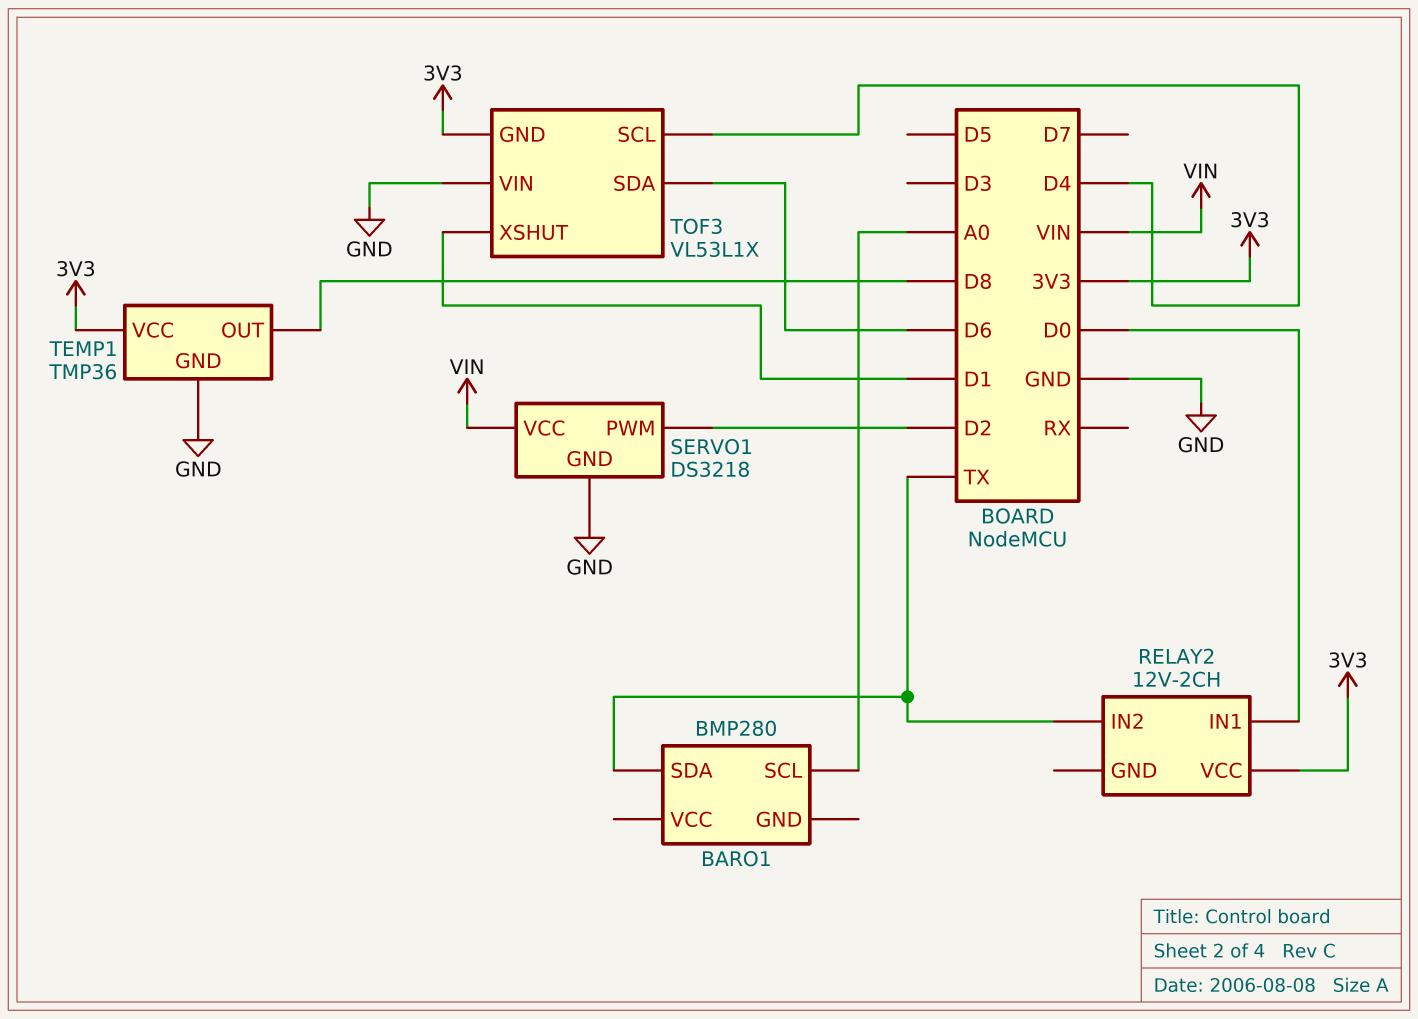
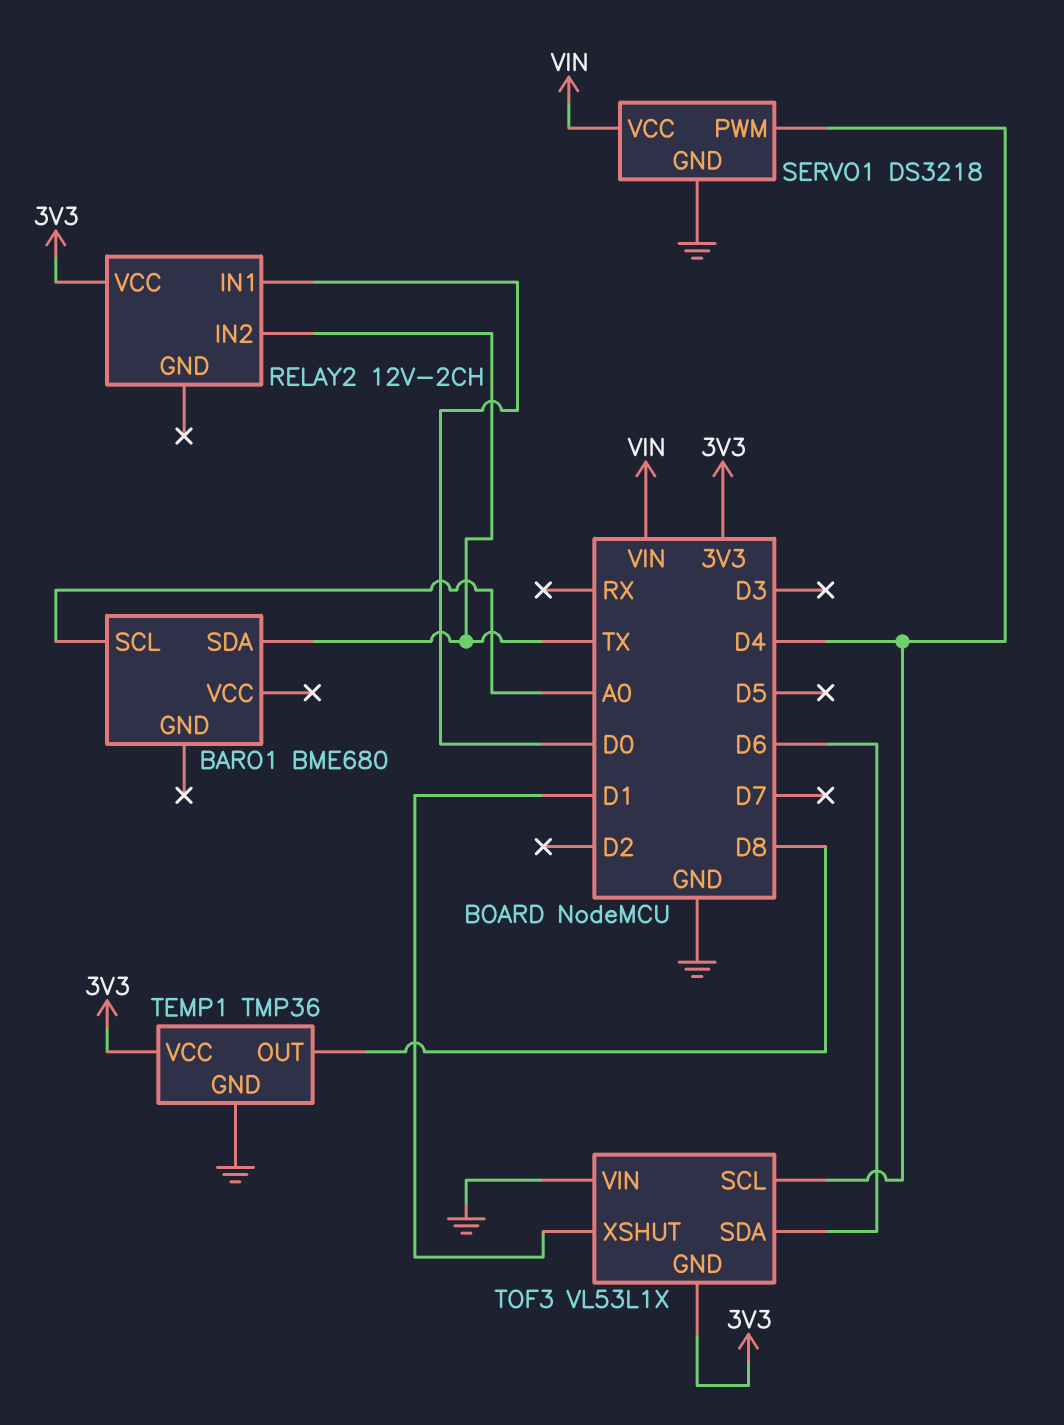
BARO1: BMP280 -> BME680
SERVO1 pin PWM: D2 -> D4

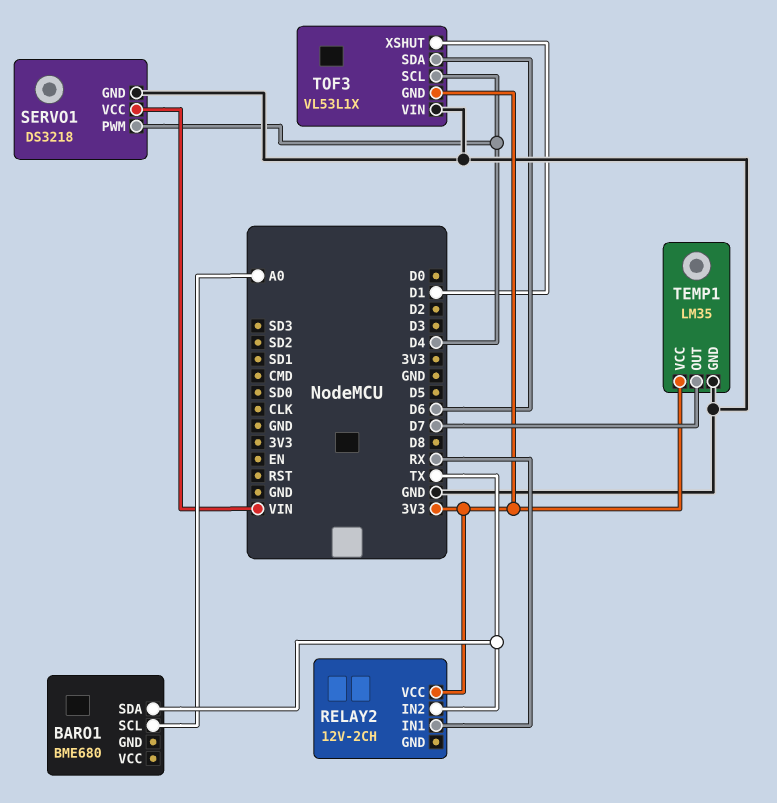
RELAY2 pin IN1: D0 -> RX
TEMP1: TMP36 -> LM35
TEMP1 pin OUT: D8 -> D7

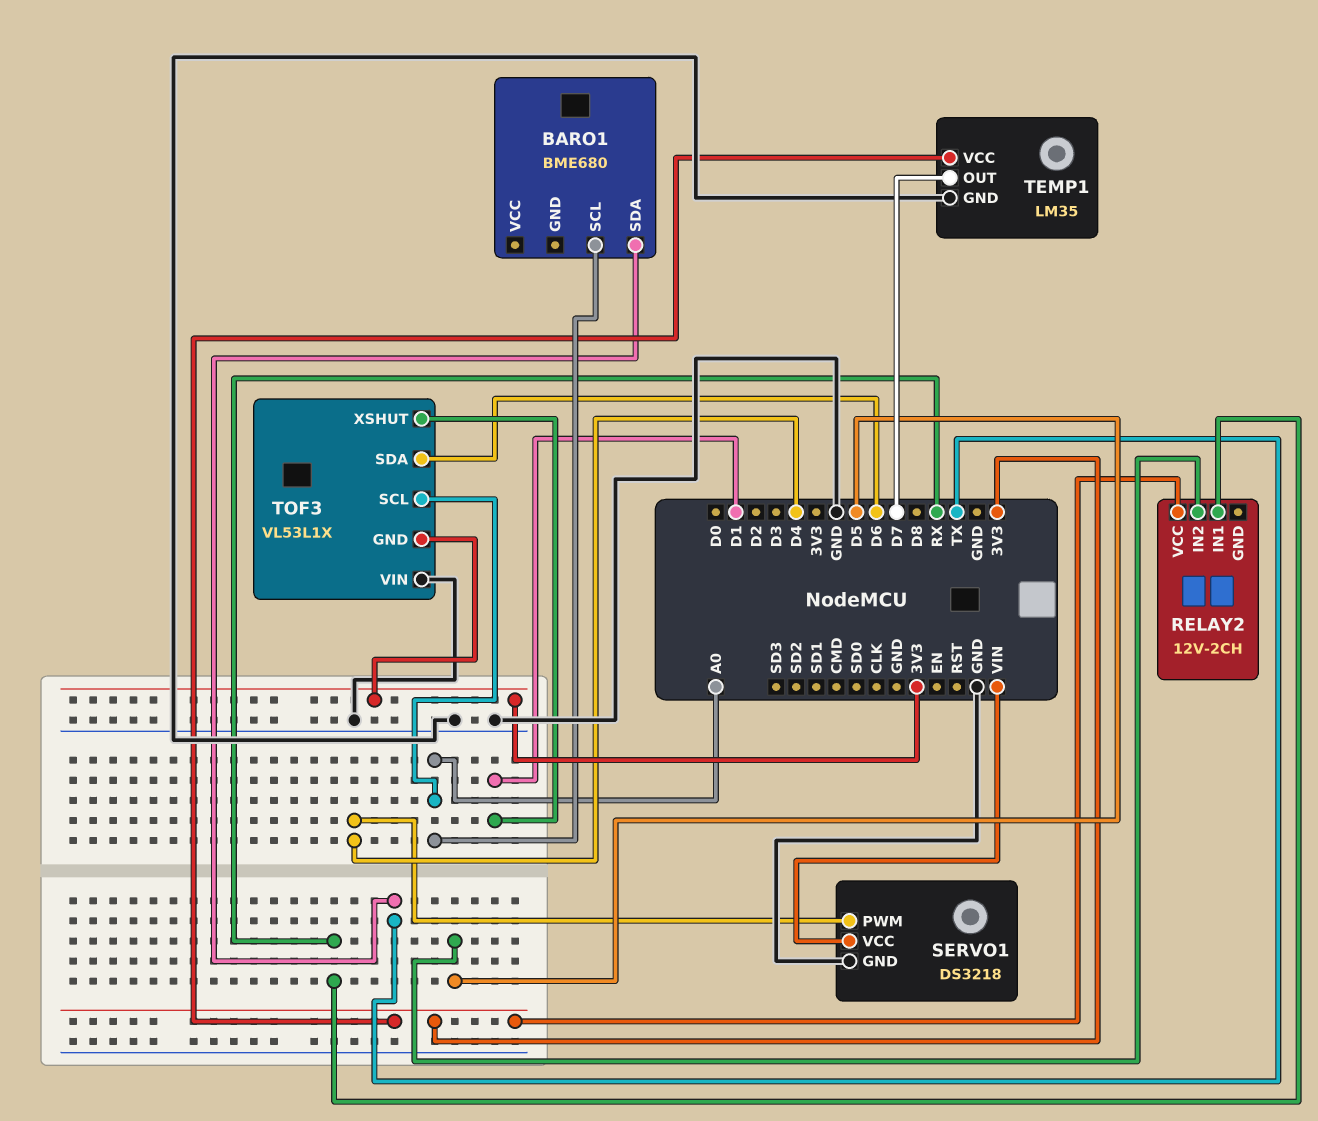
RELAY2 pin IN2: TX -> D5
TOF3 pin SCL: D4 -> A0

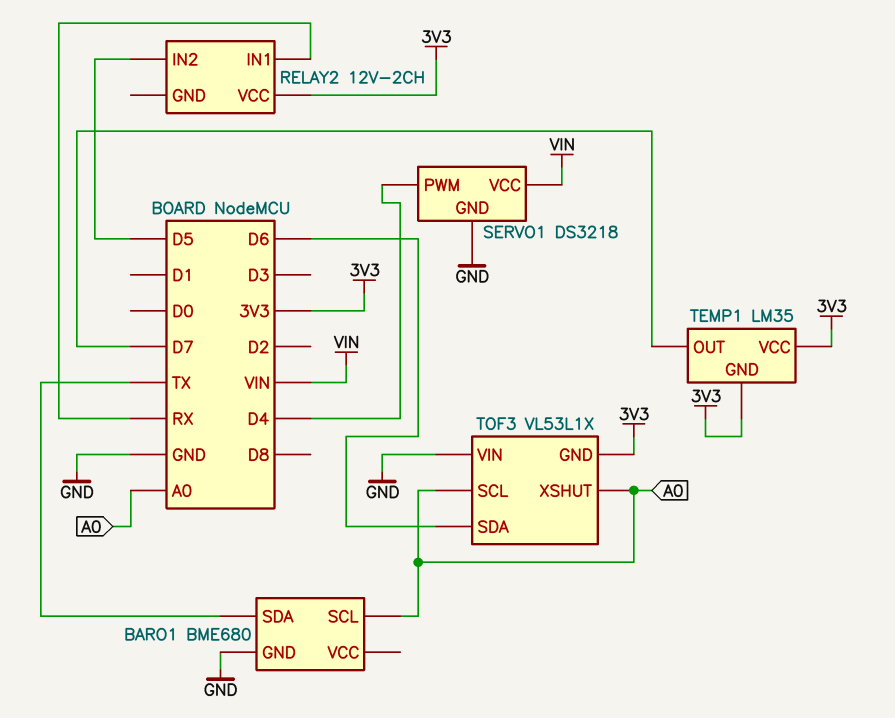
BARO1 pin GND: none -> GND
TEMP1 pin GND: GND -> 3V3
TOF3 pin XSHUT: D1 -> A0

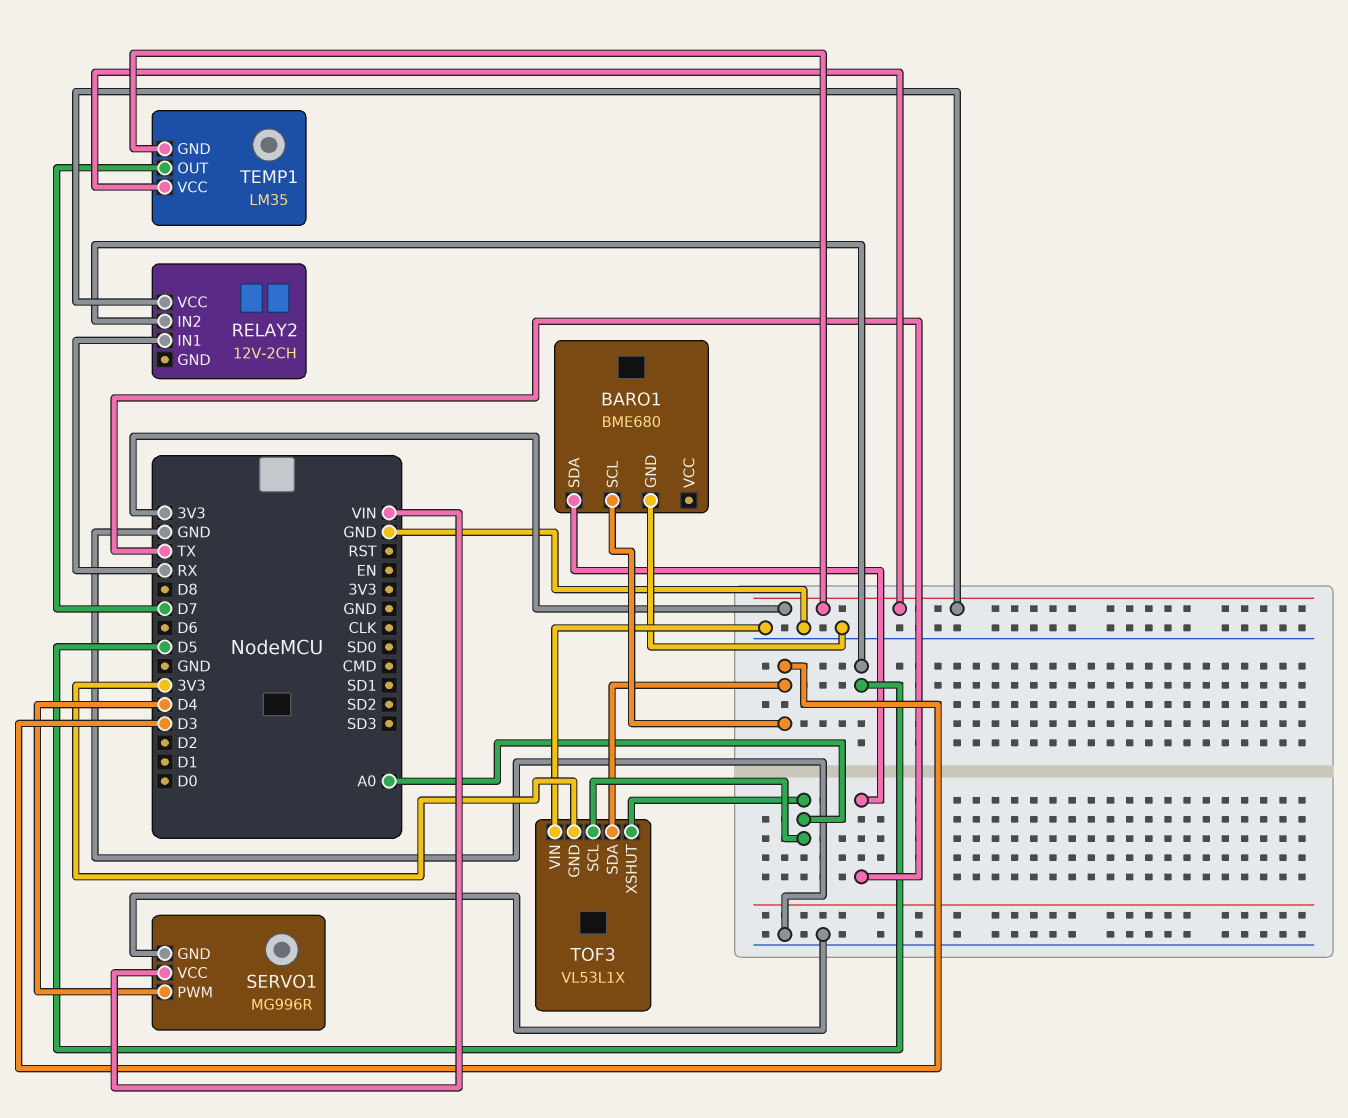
BARO1 pin SCL: A0 -> D3
SERVO1: DS3218 -> MG996R
TOF3 pin SDA: D6 -> D3

